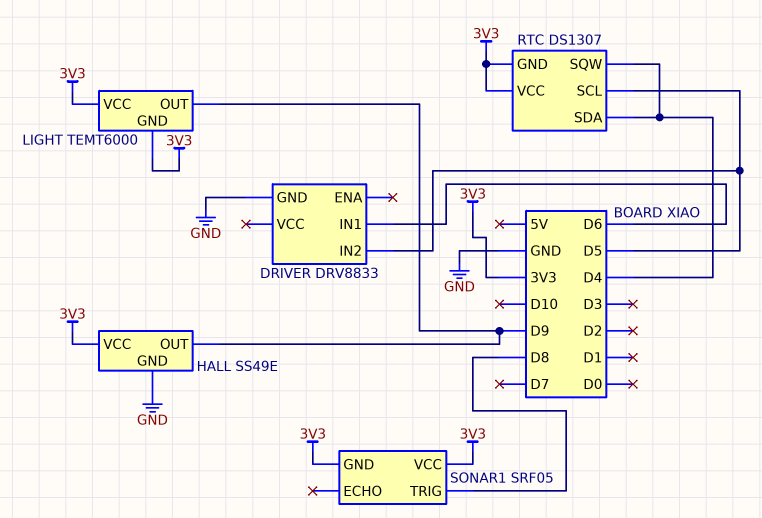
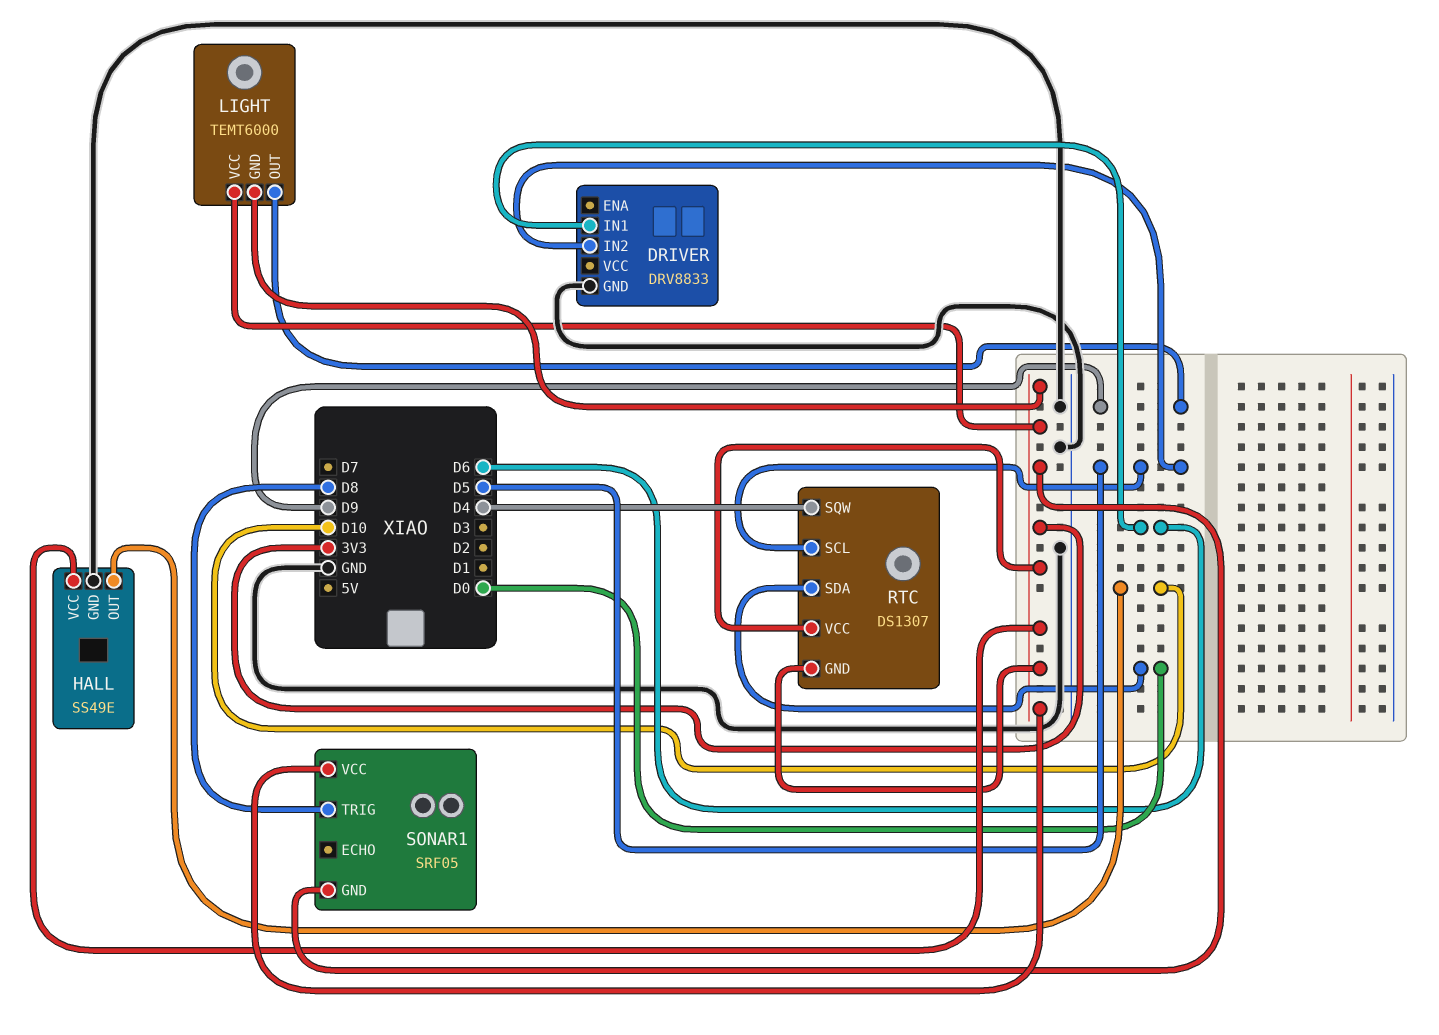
HALL pin OUT: D9 -> D10
RTC pin SDA: D4 -> D0

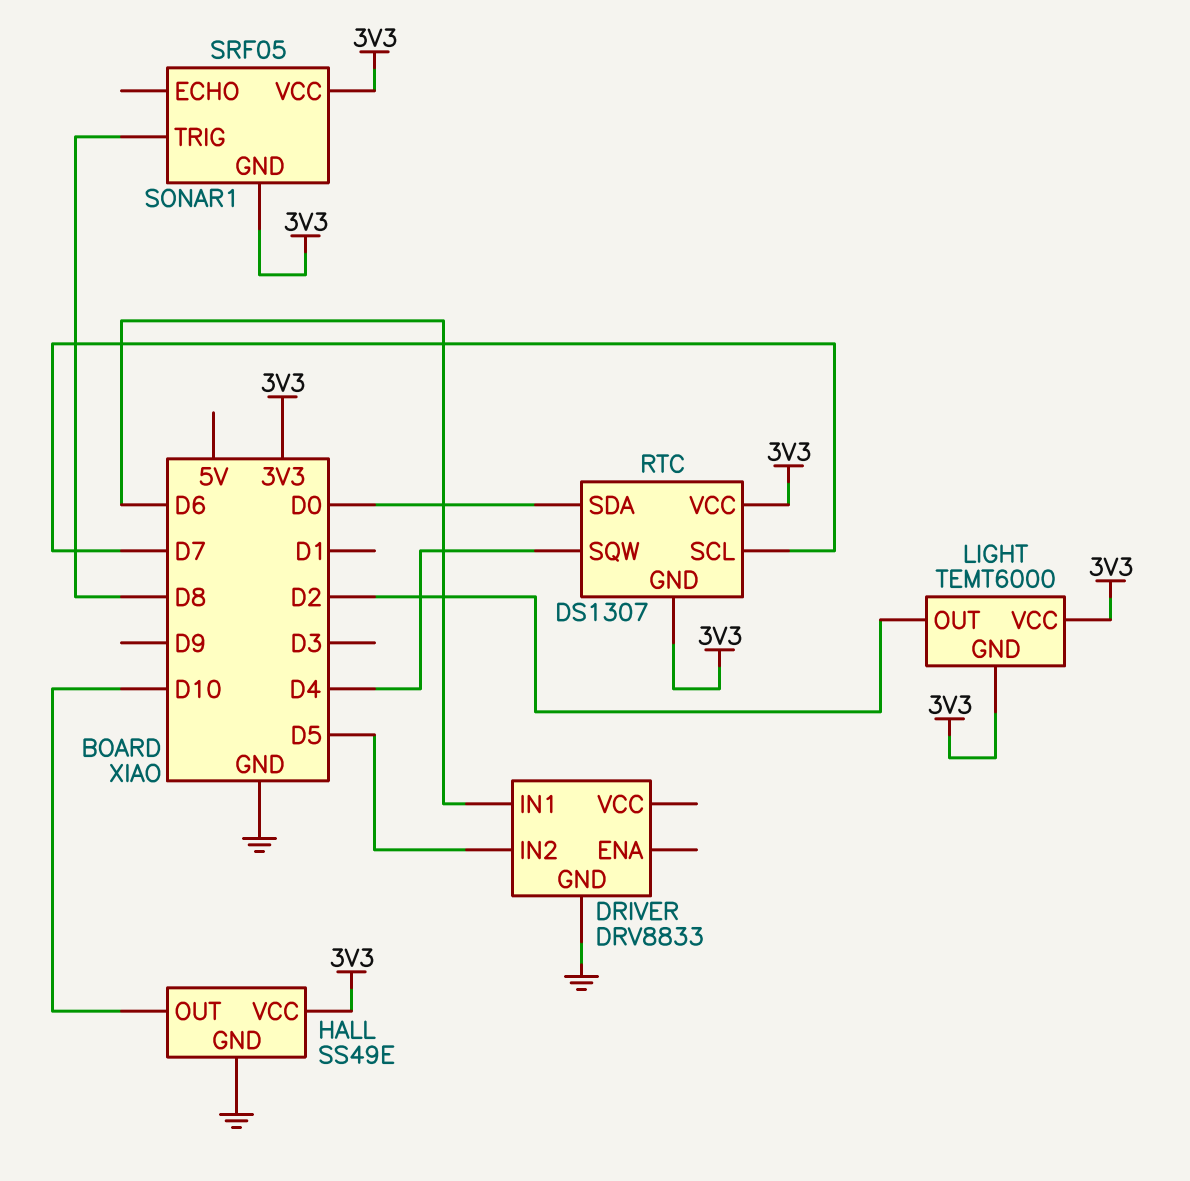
LIGHT pin OUT: D9 -> D2
RTC pin SCL: D5 -> D7

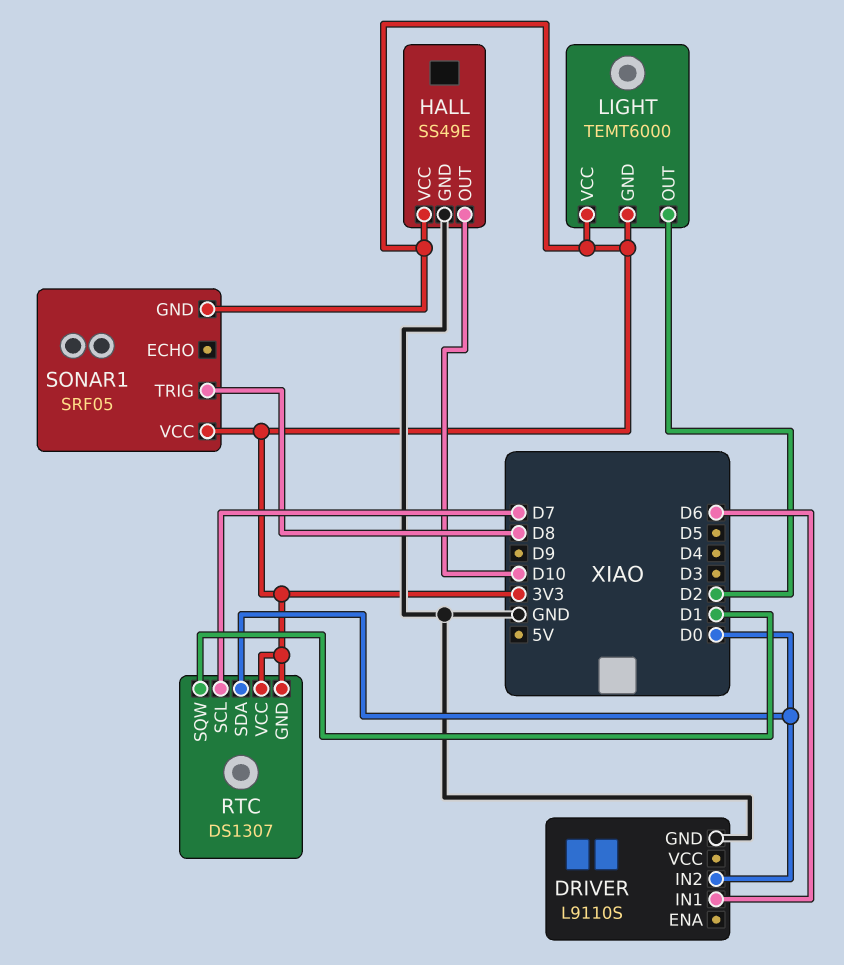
DRIVER: DRV8833 -> L9110S
DRIVER pin IN2: D5 -> D0
RTC pin SQW: D4 -> D1

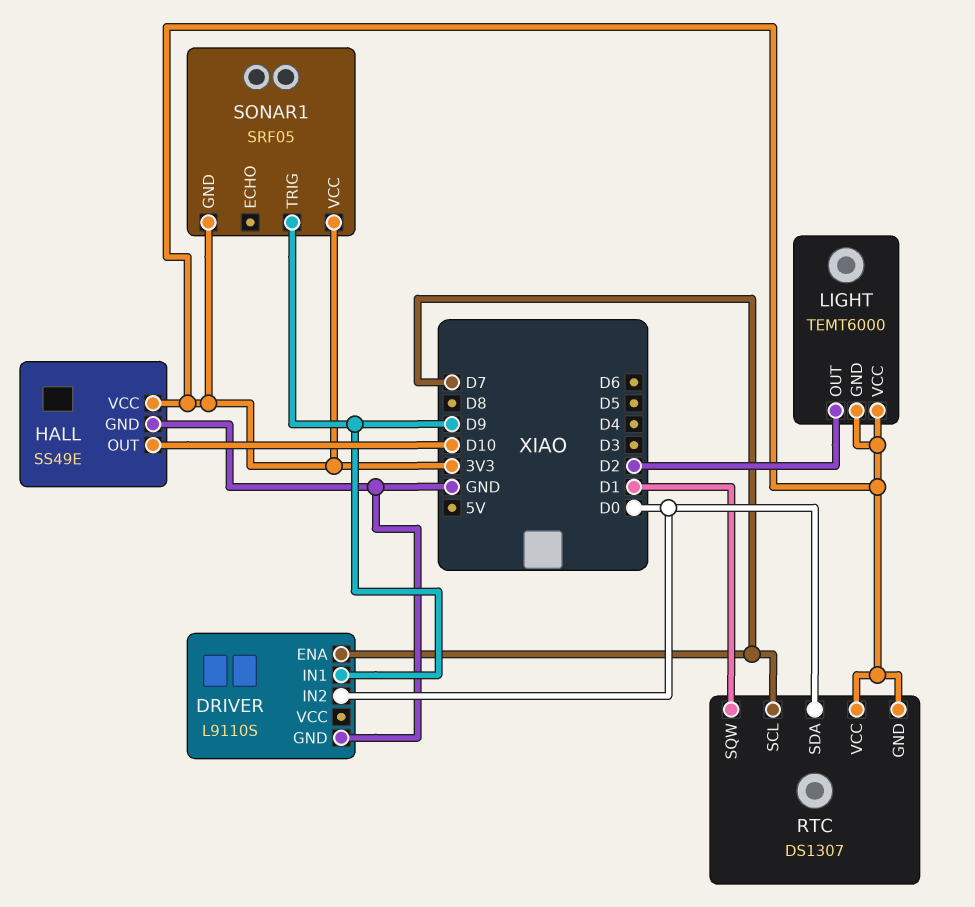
DRIVER pin ENA: none -> D7
DRIVER pin IN1: D6 -> D9
SONAR1 pin TRIG: D8 -> D9

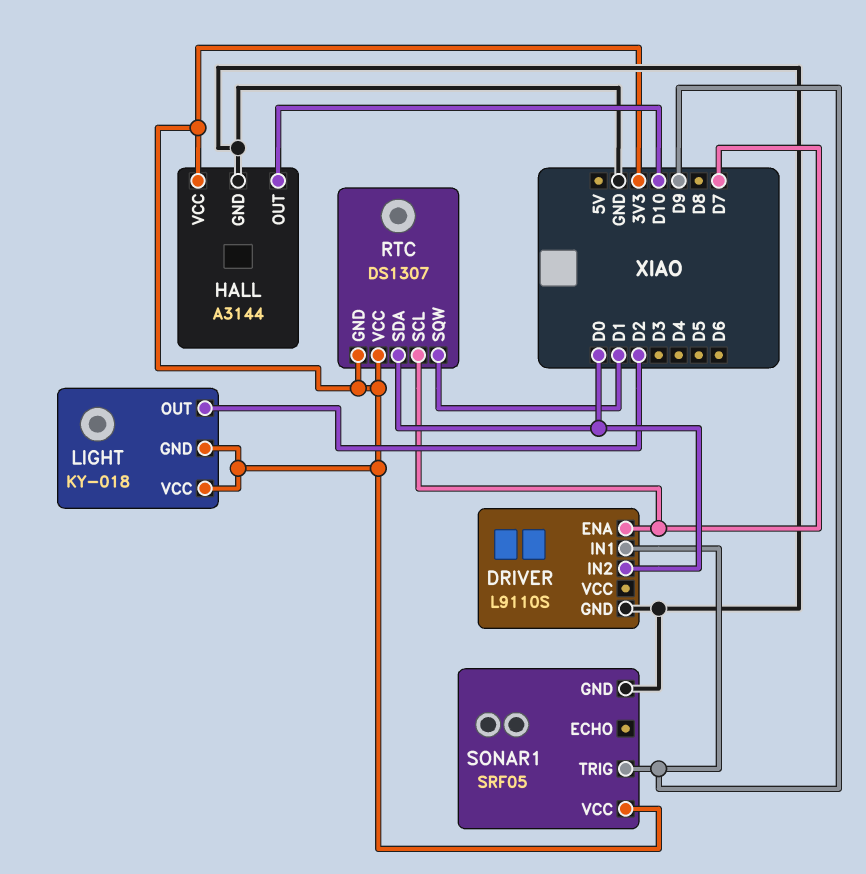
HALL: SS49E -> A3144
LIGHT: TEMT6000 -> KY-018
SONAR1 pin GND: 3V3 -> GND

